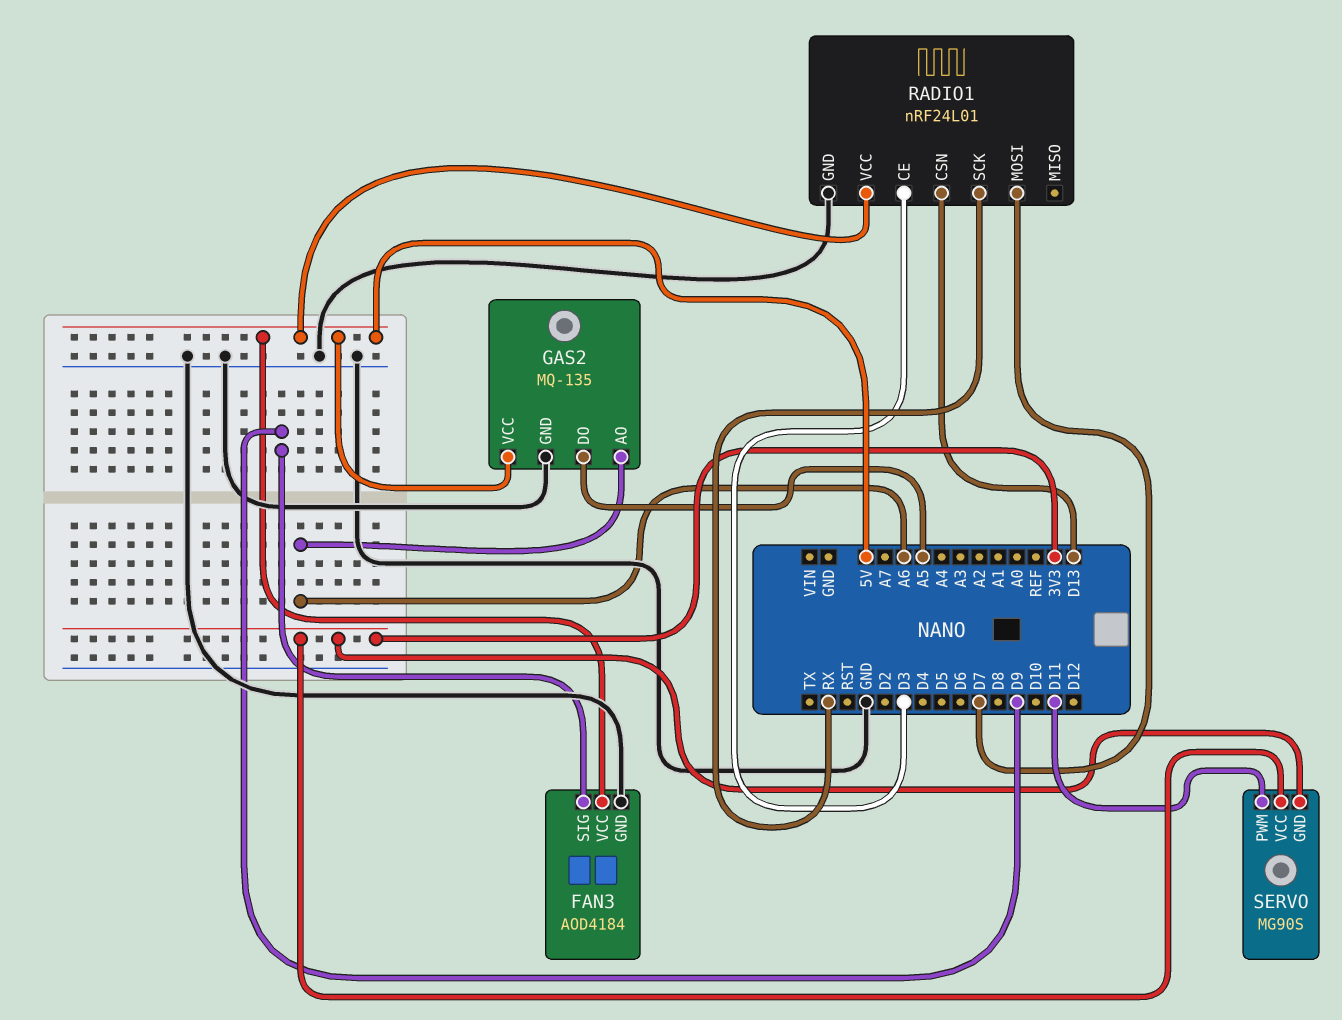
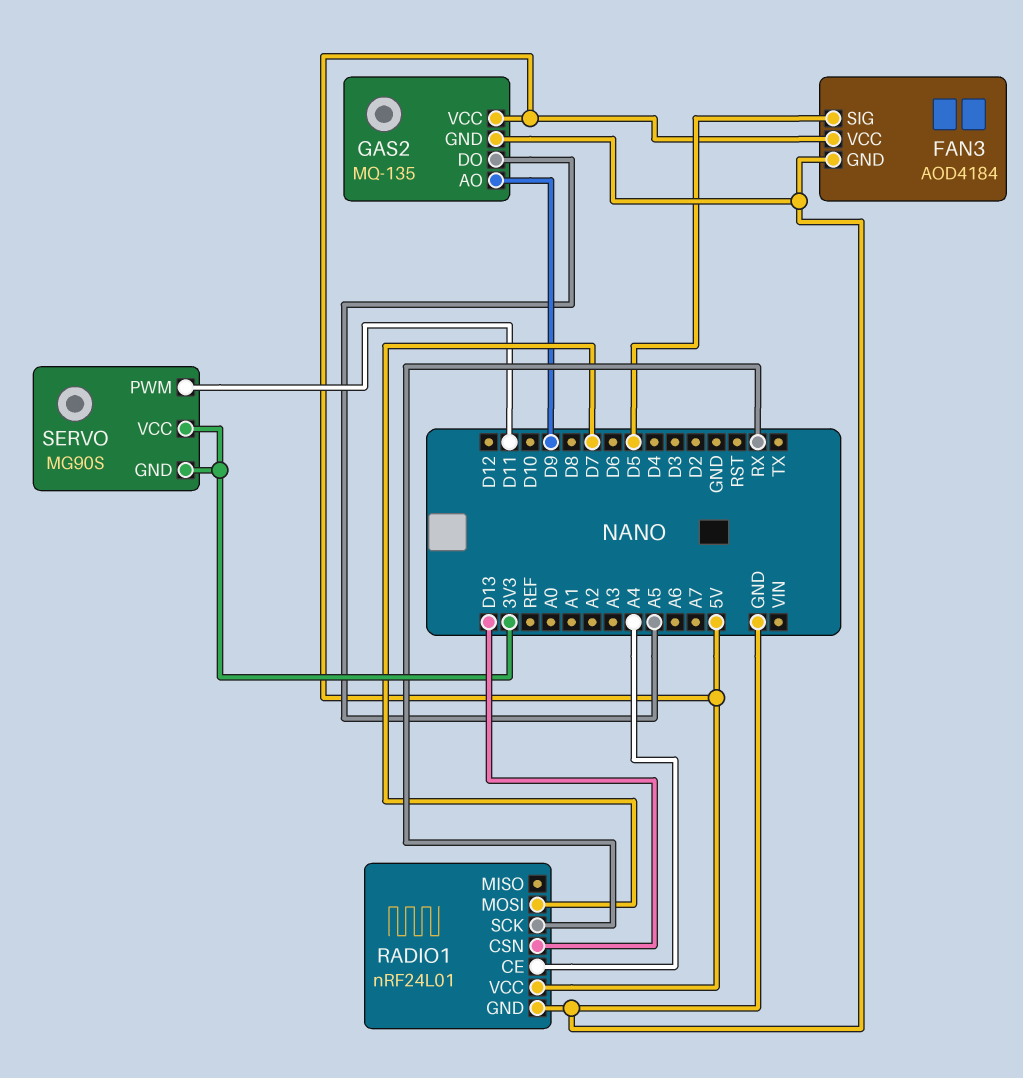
FAN3 pin SIG: D9 -> D5
GAS2 pin AO: A6 -> D9
RADIO1 pin CE: D3 -> A4

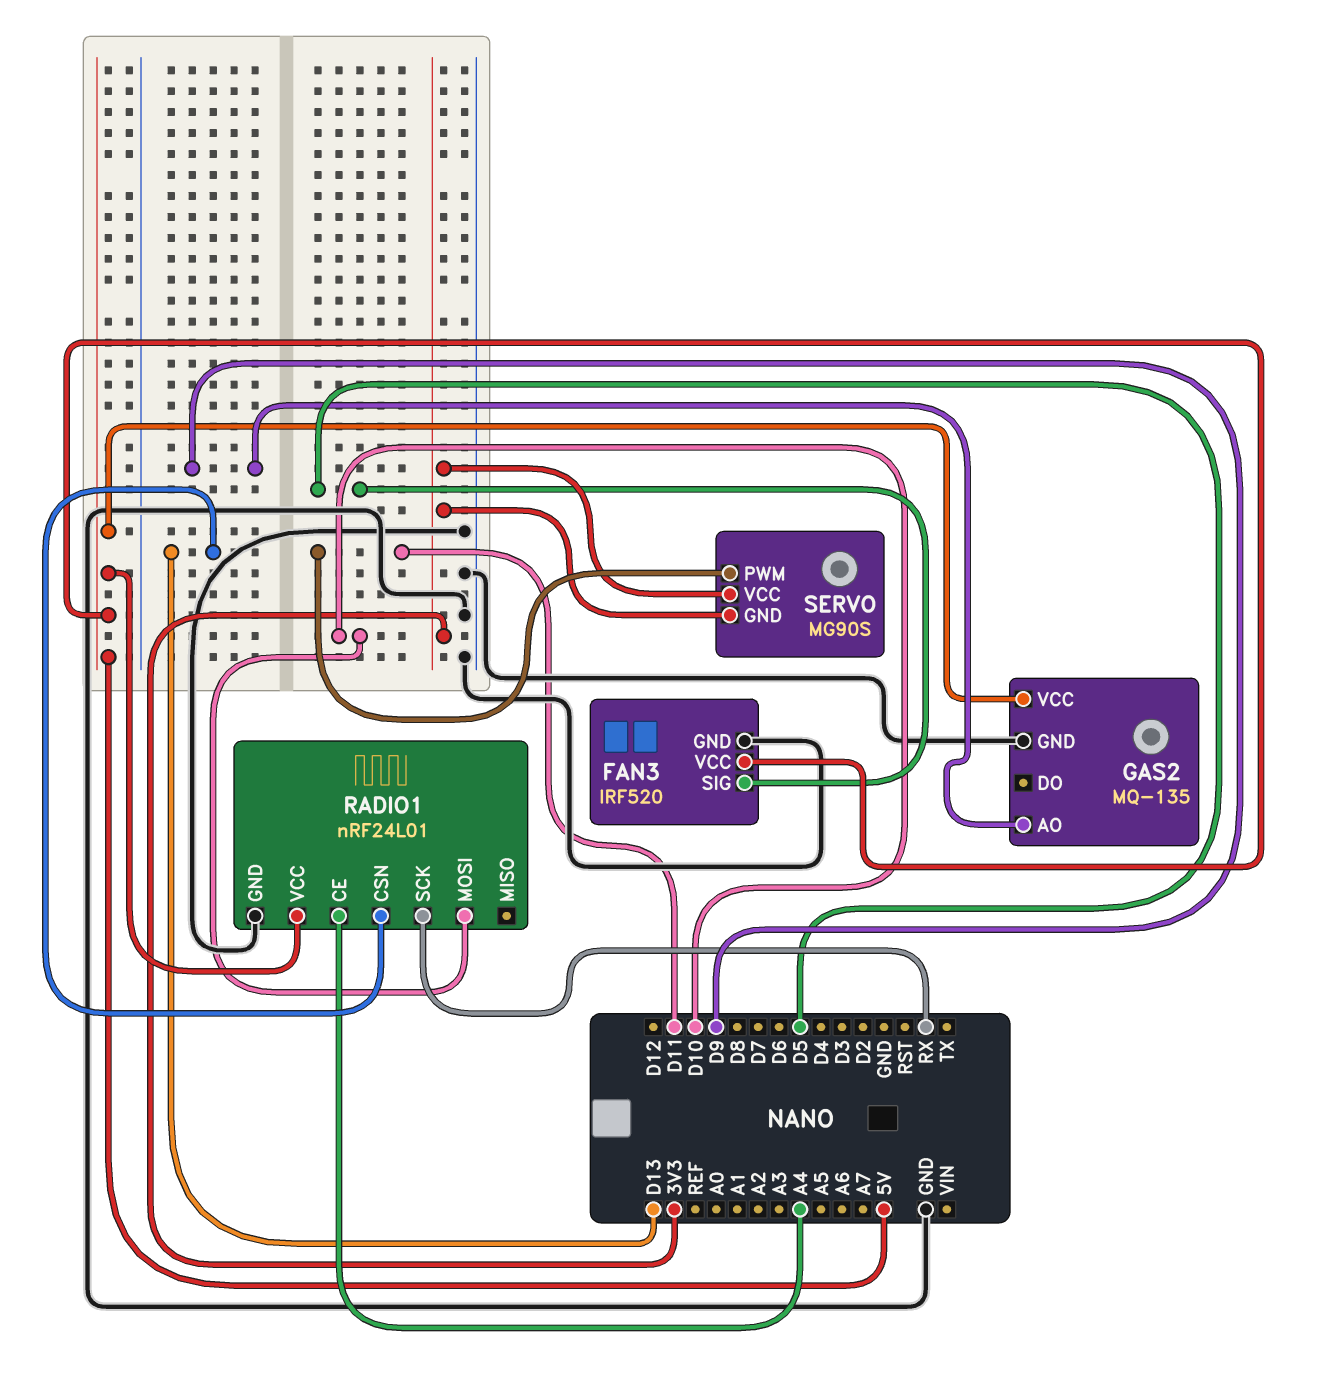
FAN3: AOD4184 -> IRF520
GAS2 pin DO: A5 -> none
RADIO1 pin MOSI: D7 -> D10

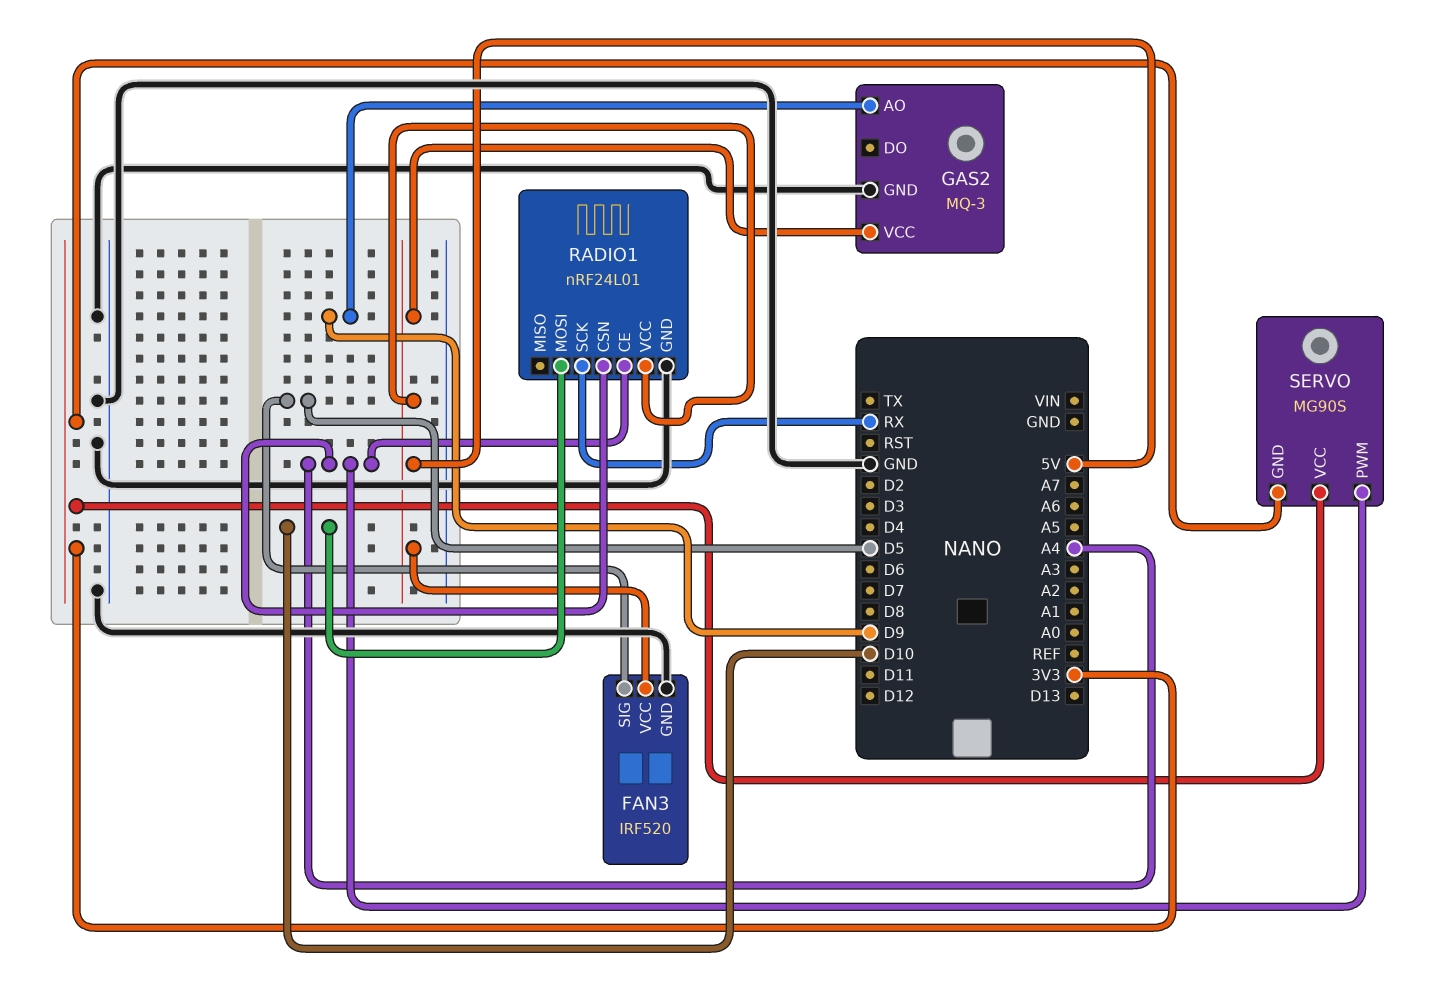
GAS2: MQ-135 -> MQ-3
RADIO1 pin CSN: D13 -> A4
SERVO pin PWM: D11 -> A4

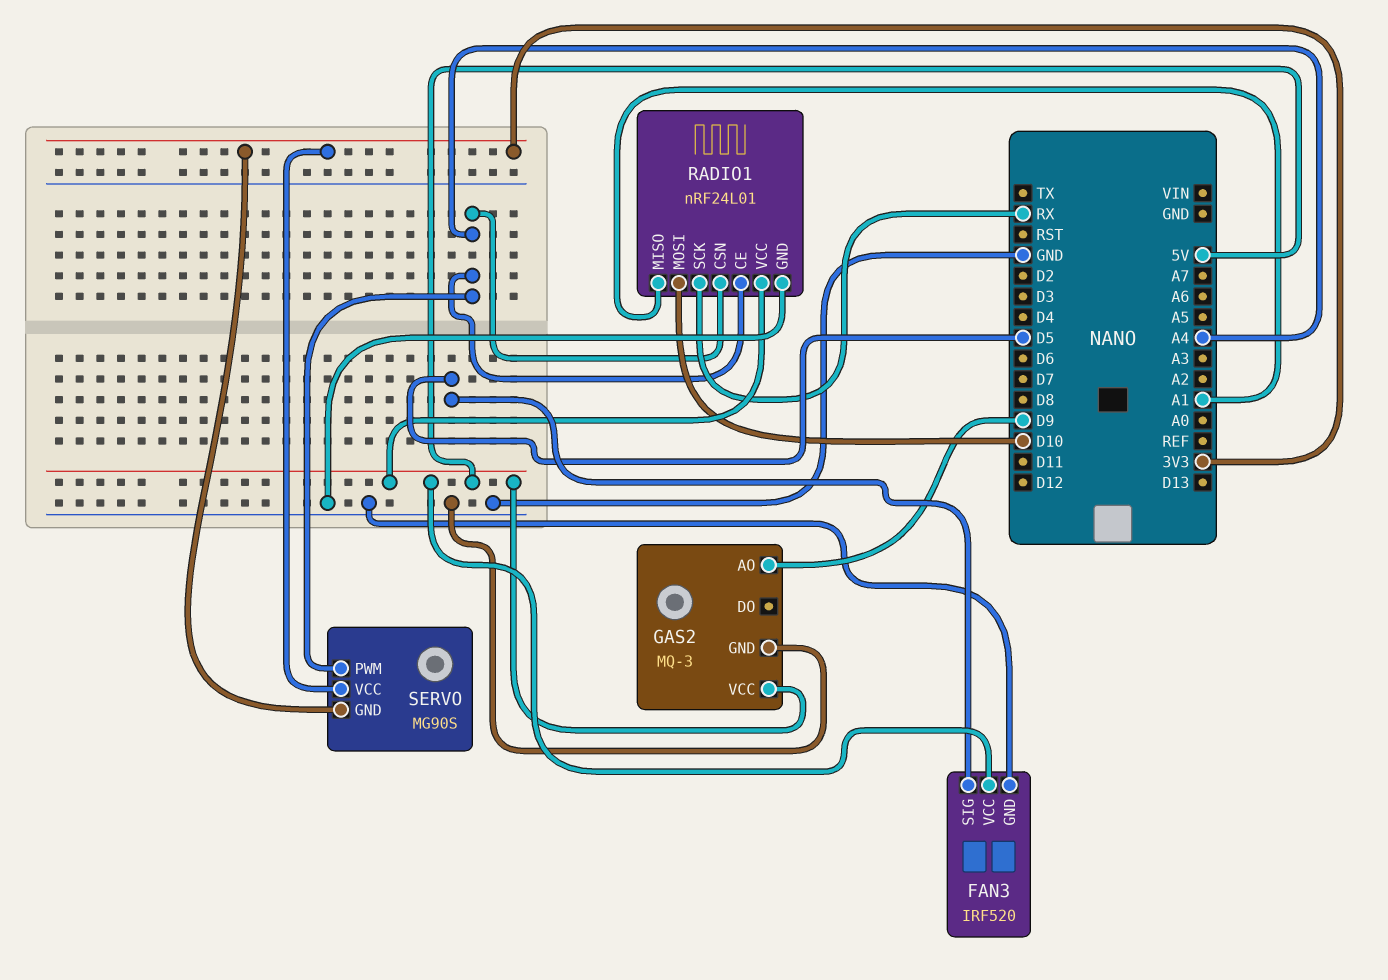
RADIO1 pin MISO: none -> A1

